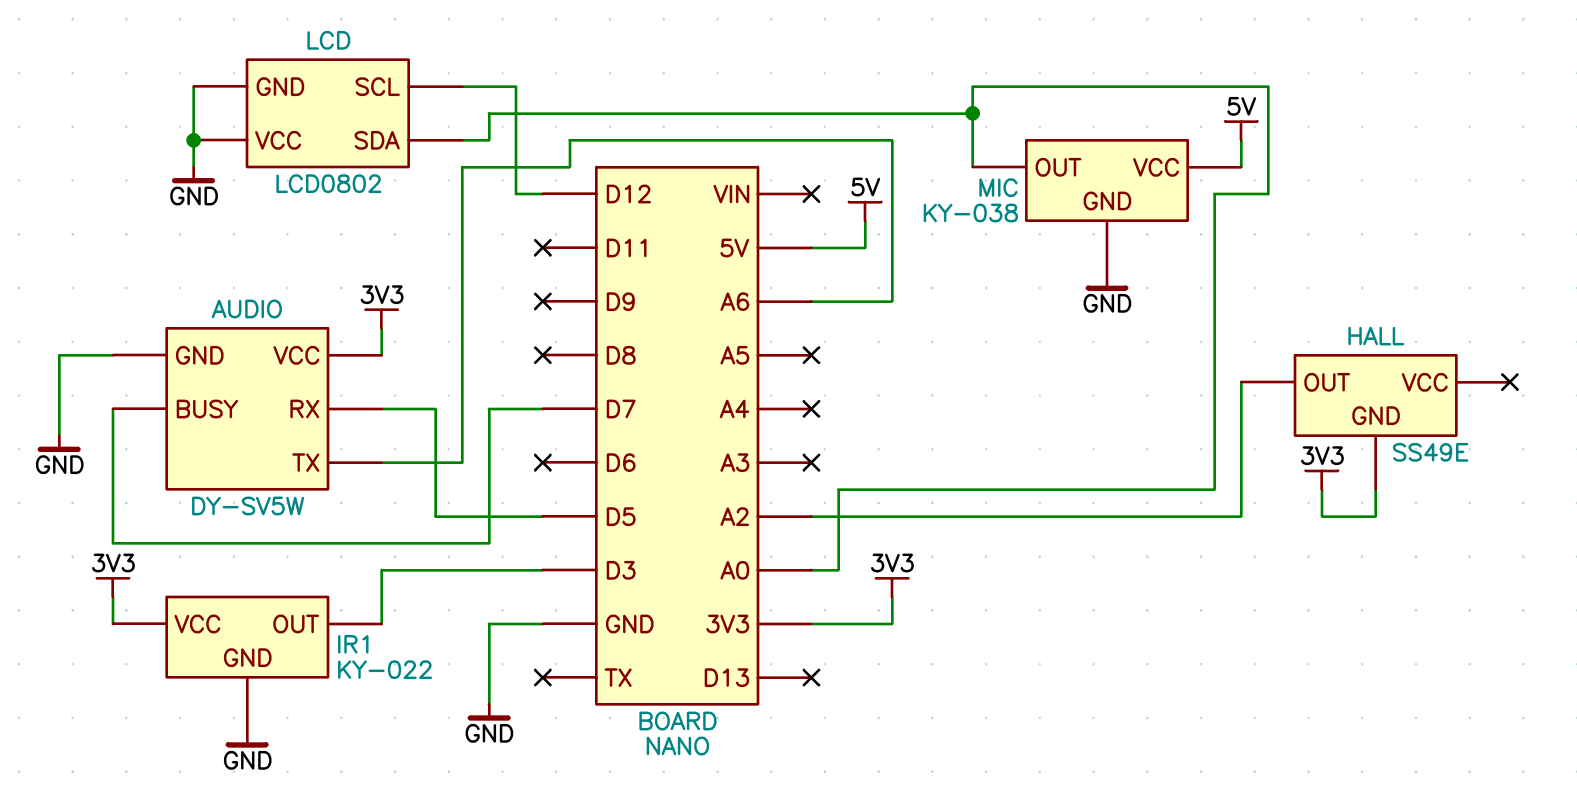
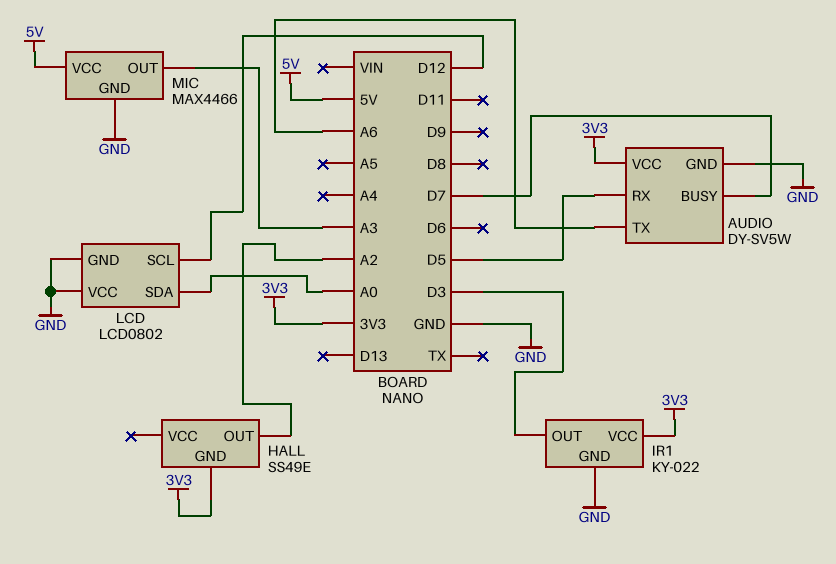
MIC: KY-038 -> MAX4466
MIC pin OUT: A0 -> A3

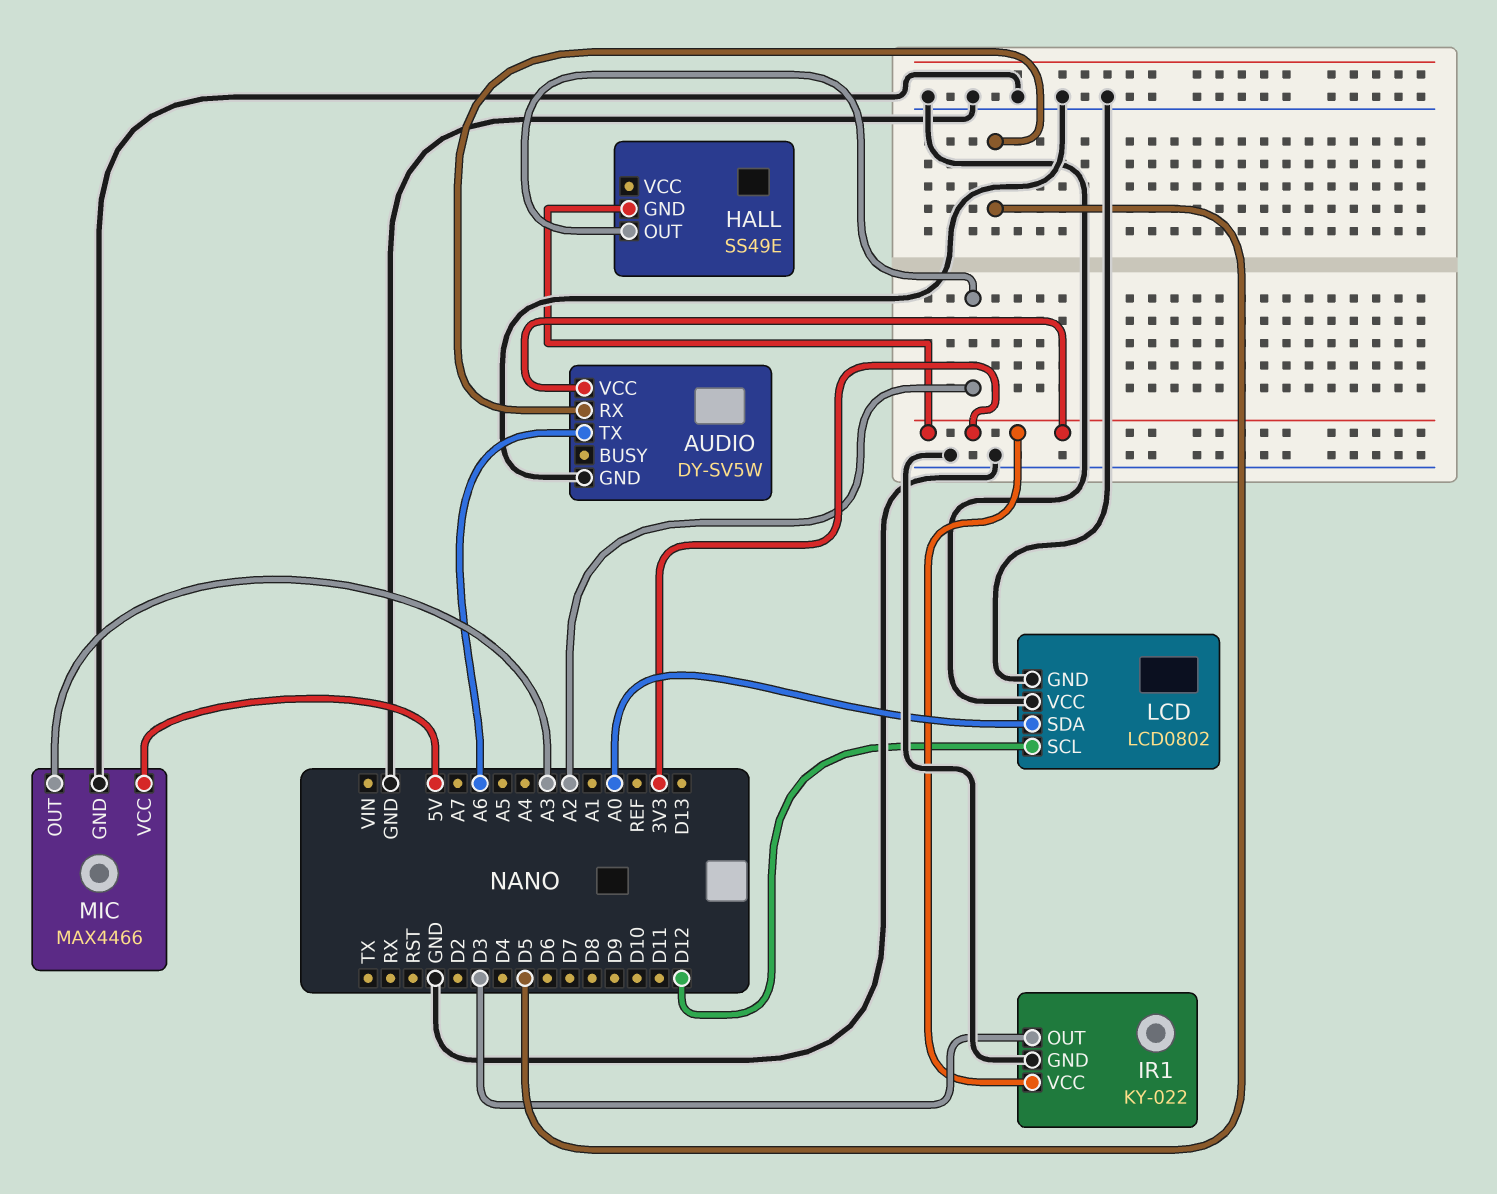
AUDIO pin BUSY: D7 -> none

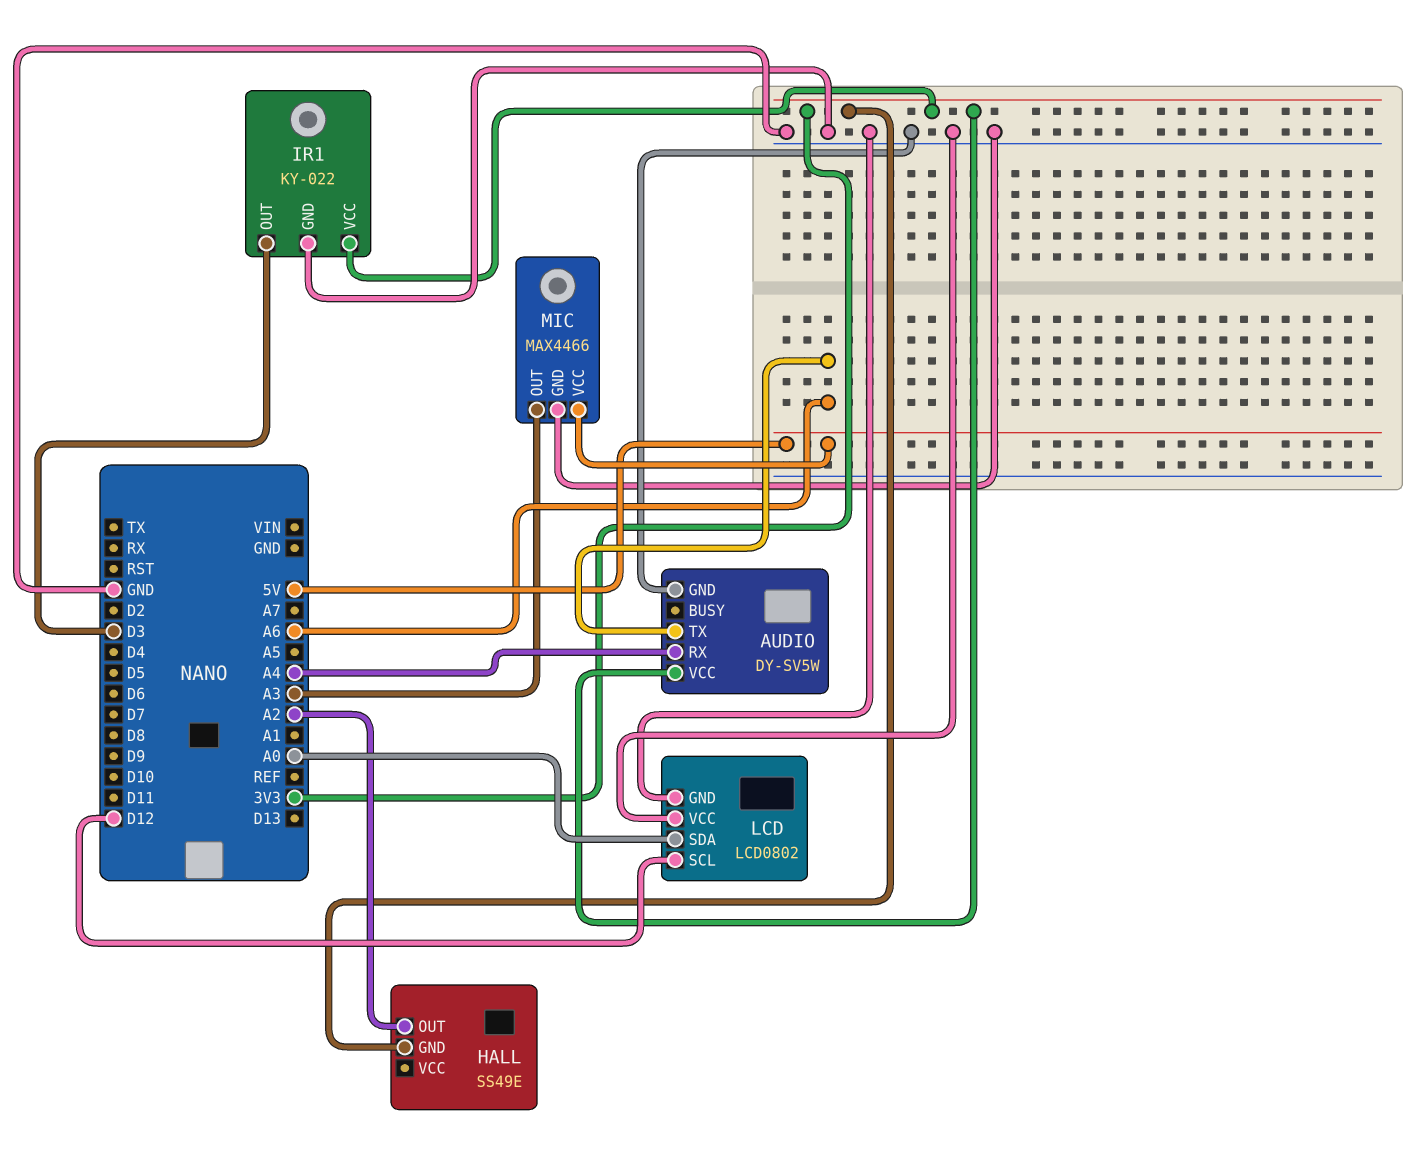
AUDIO pin RX: D5 -> A4

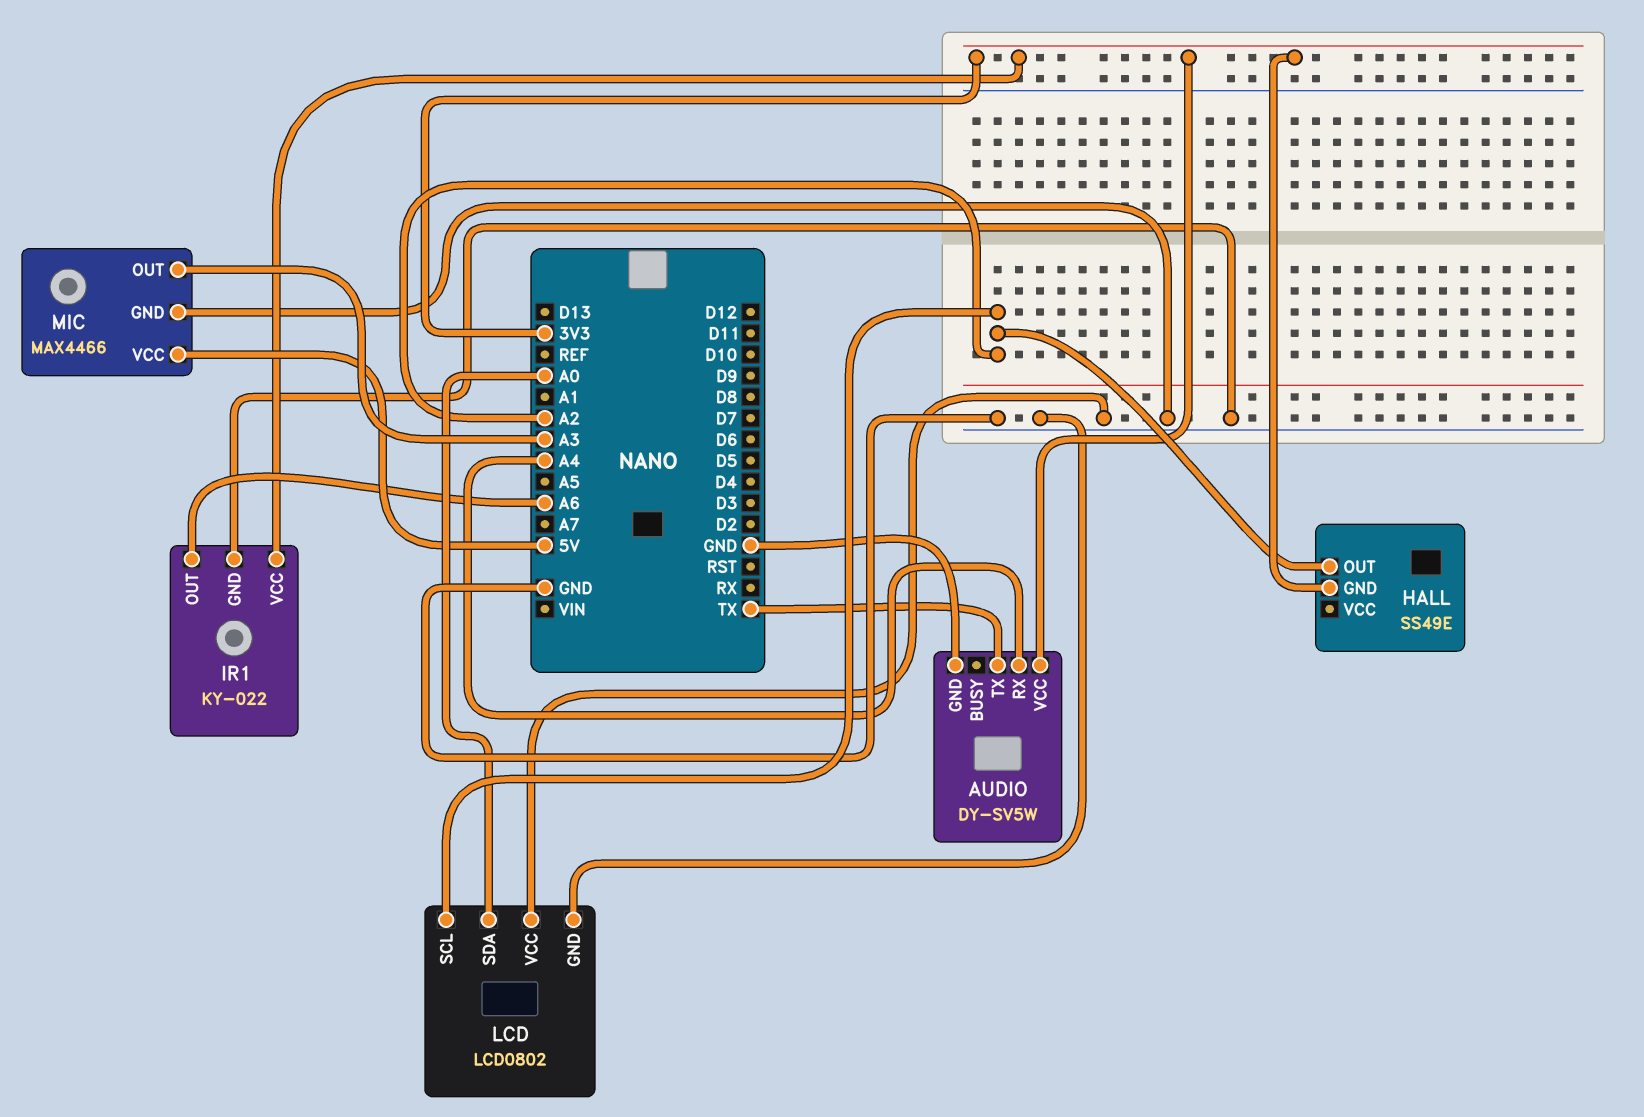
AUDIO pin TX: A6 -> TX
IR1 pin OUT: D3 -> A6
LCD pin SCL: D12 -> A2

